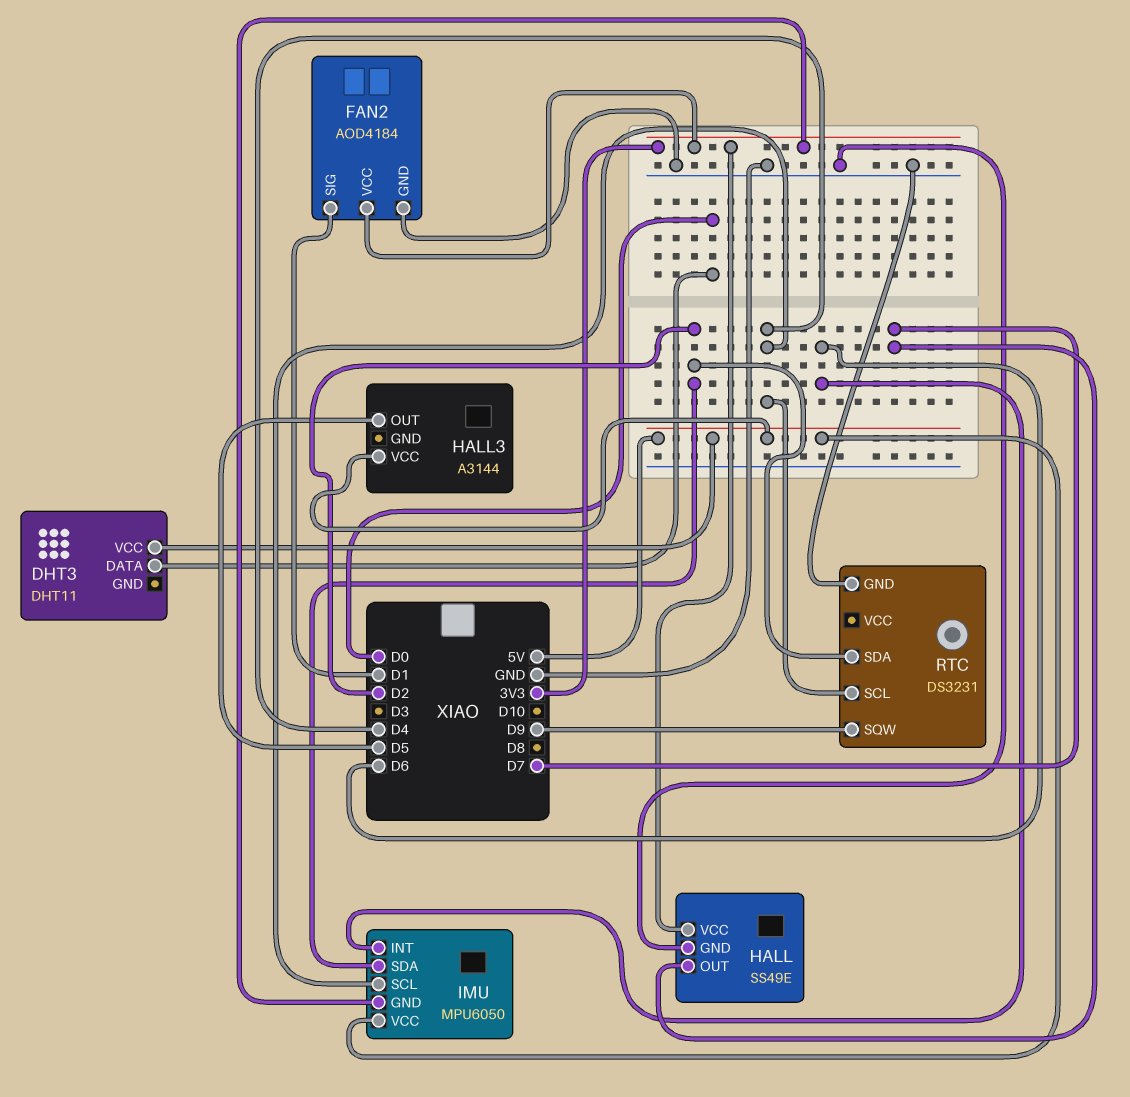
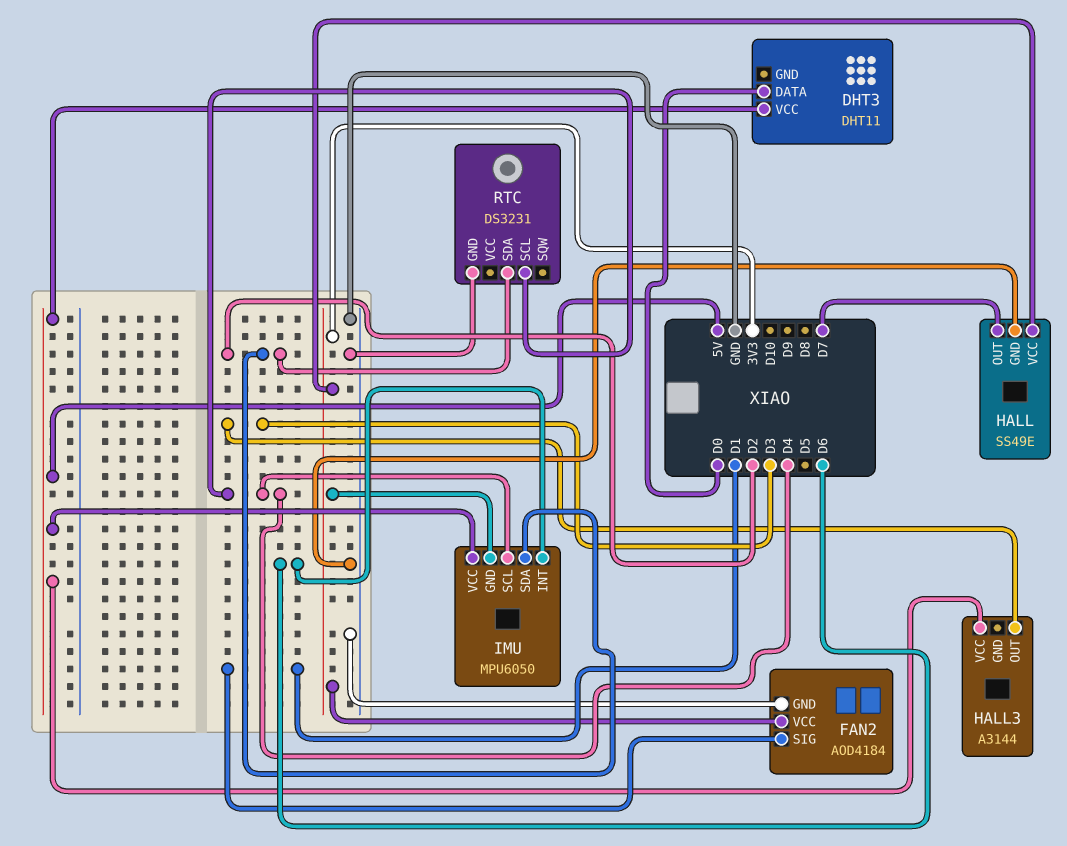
HALL3 pin OUT: D5 -> D3
RTC pin SQW: D9 -> none

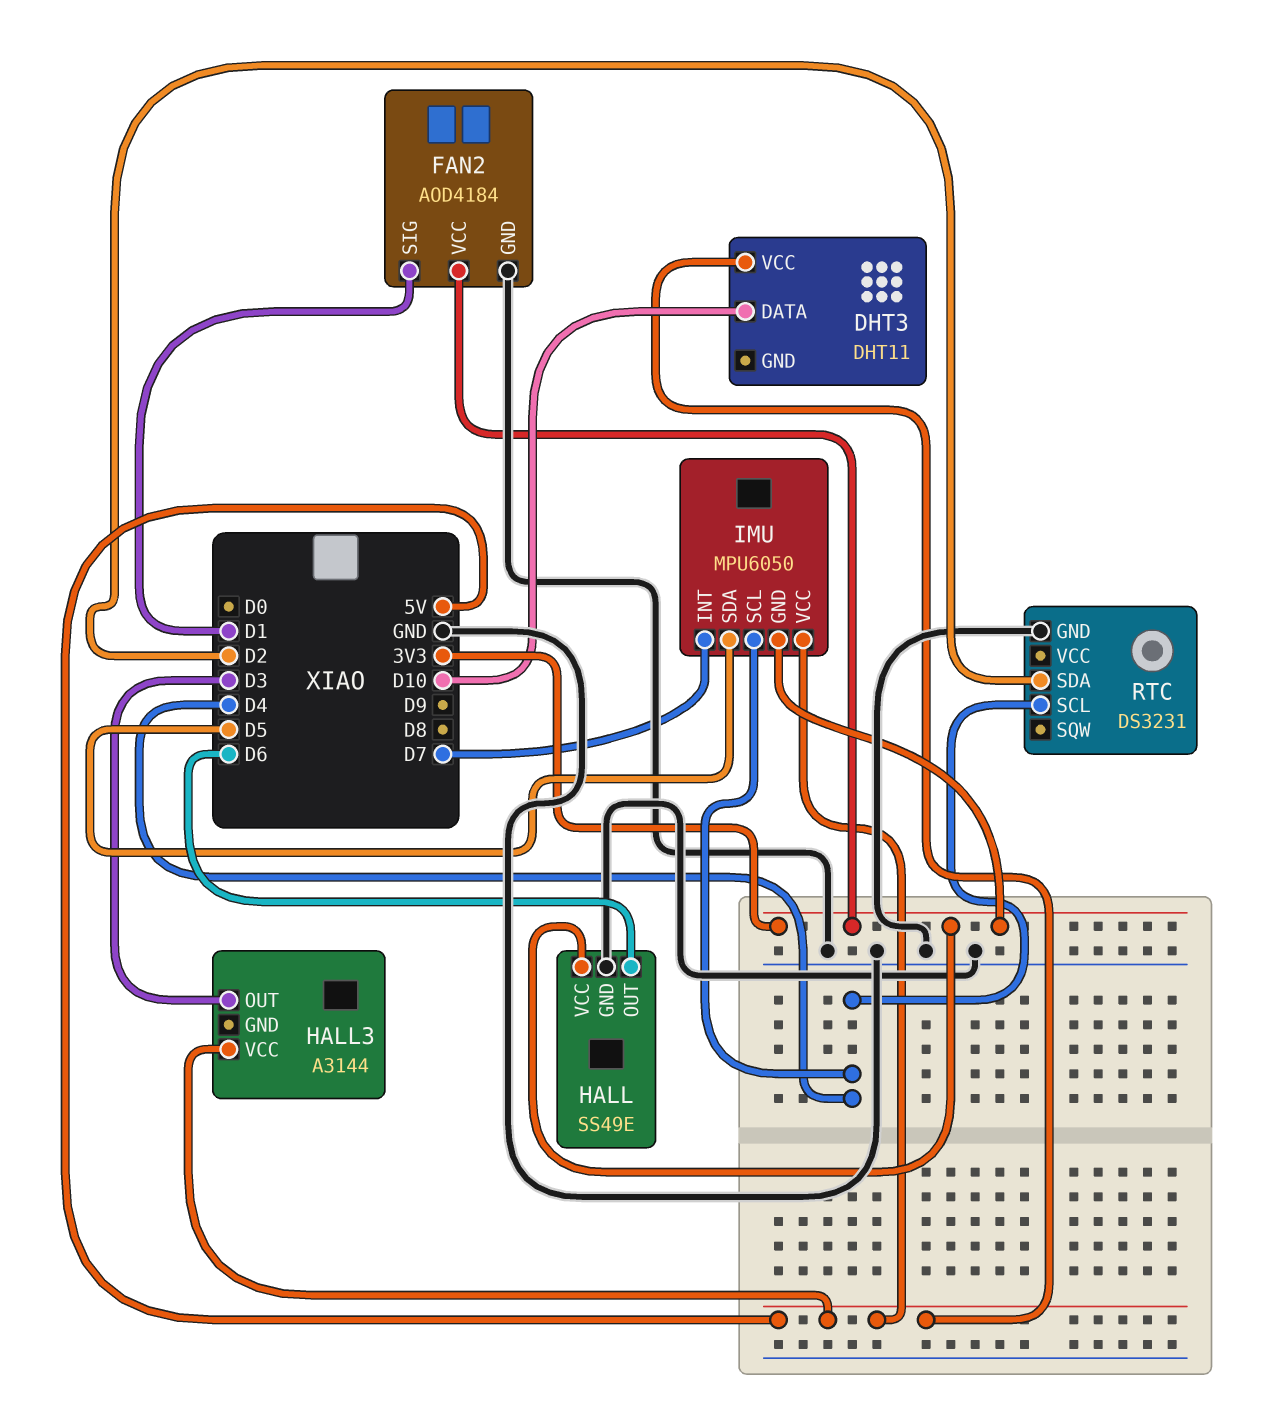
DHT3 pin DATA: D0 -> D10
HALL pin OUT: D7 -> D6
IMU pin INT: D6 -> D7
IMU pin SDA: D2 -> D5

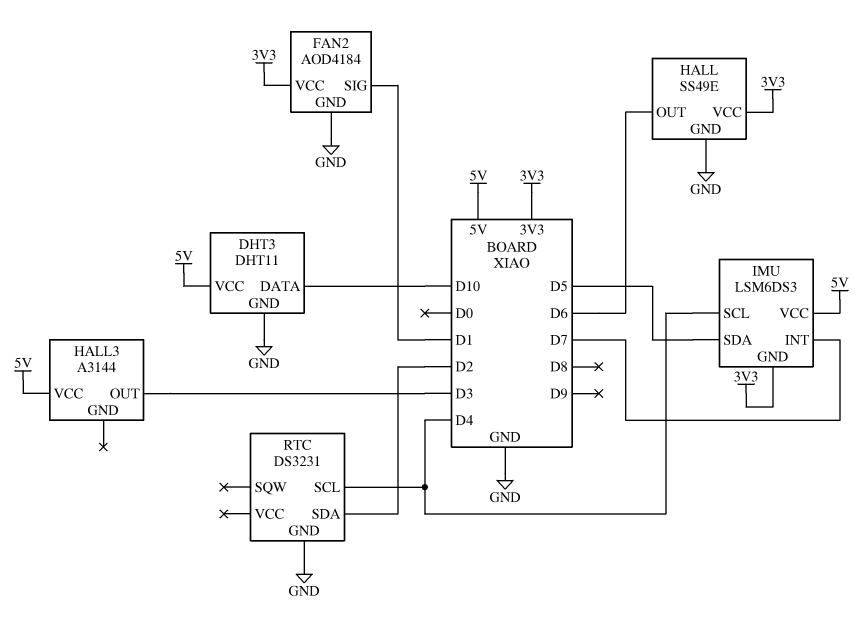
DHT3 pin GND: none -> GND
IMU: MPU6050 -> LSM6DS3

